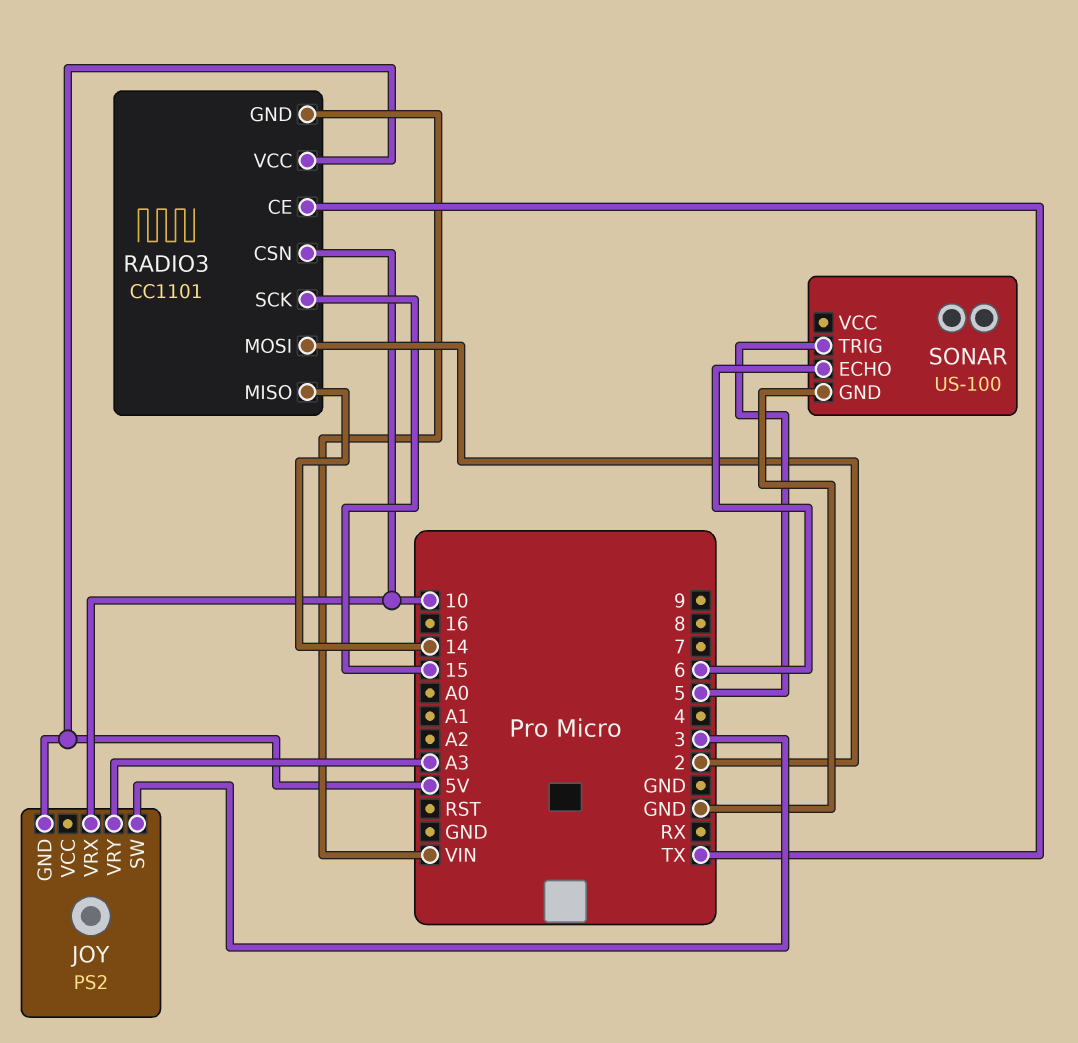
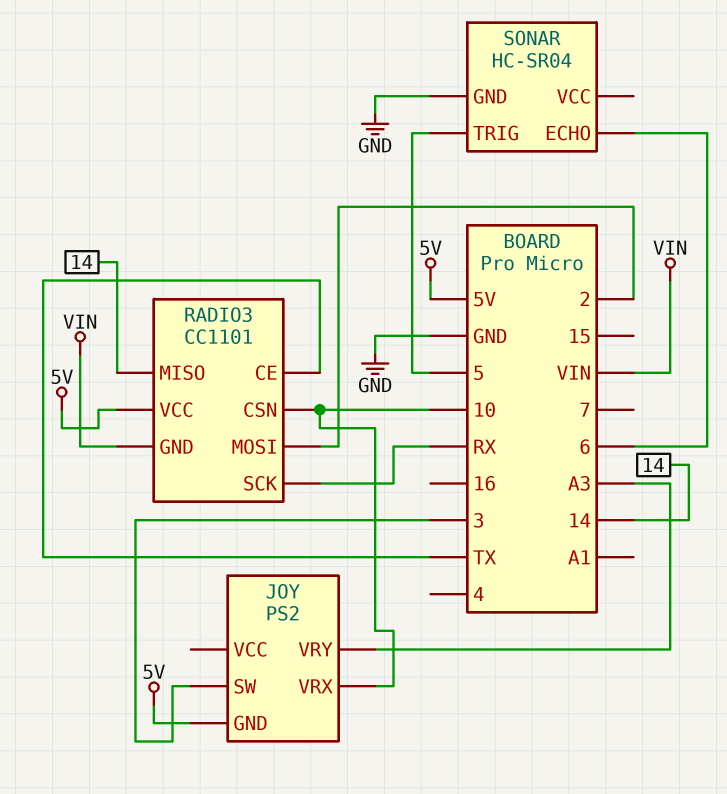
RADIO3 pin SCK: 15 -> RX
SONAR: US-100 -> HC-SR04

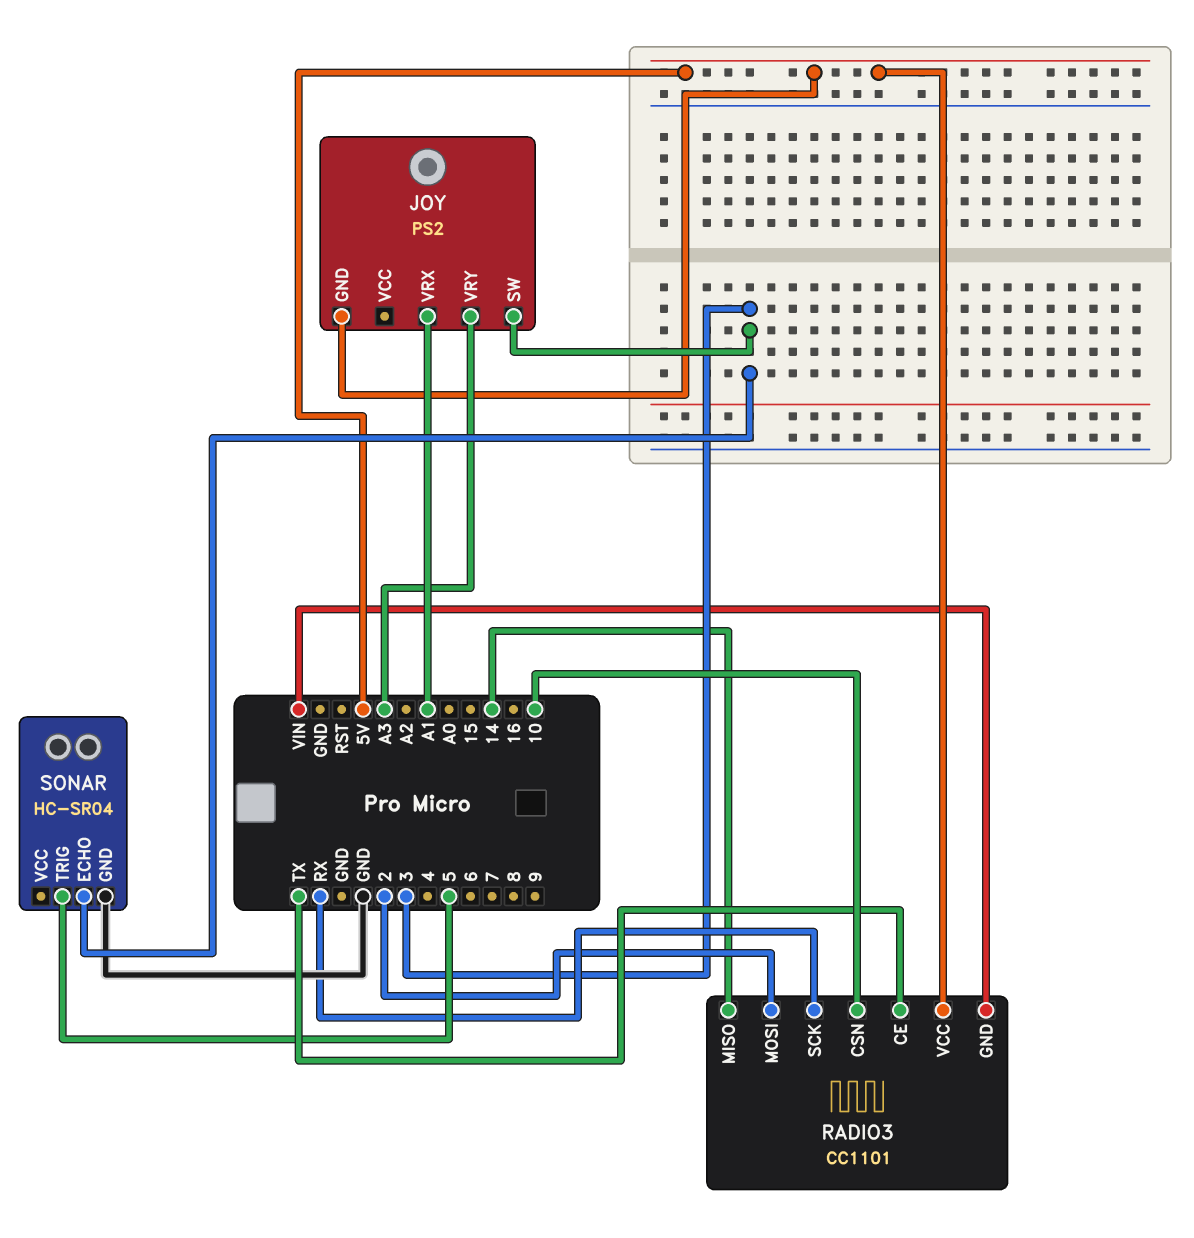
JOY pin VRX: 10 -> A1
SONAR pin ECHO: 6 -> 3

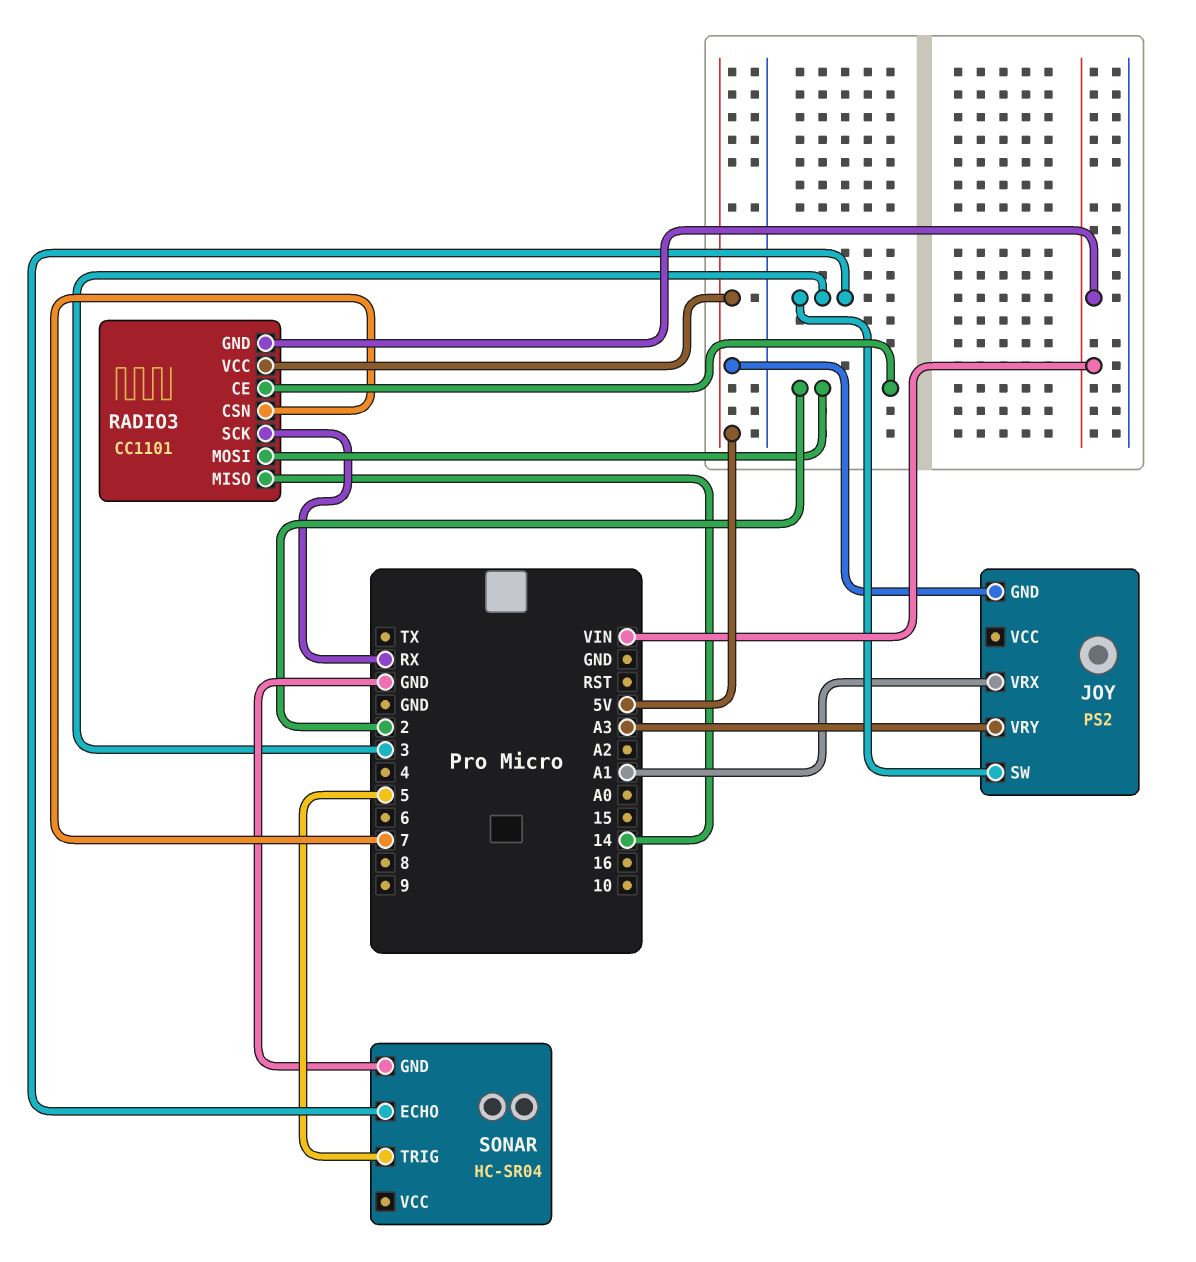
RADIO3 pin CE: TX -> 2
RADIO3 pin CSN: 10 -> 7

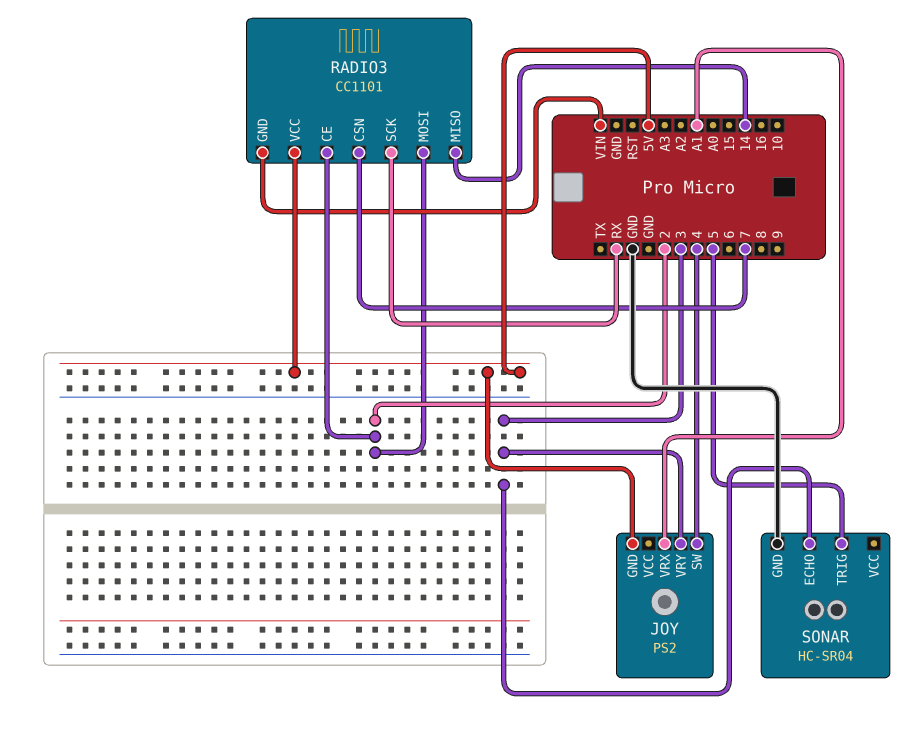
JOY pin SW: 3 -> 4
JOY pin VRY: A3 -> 3

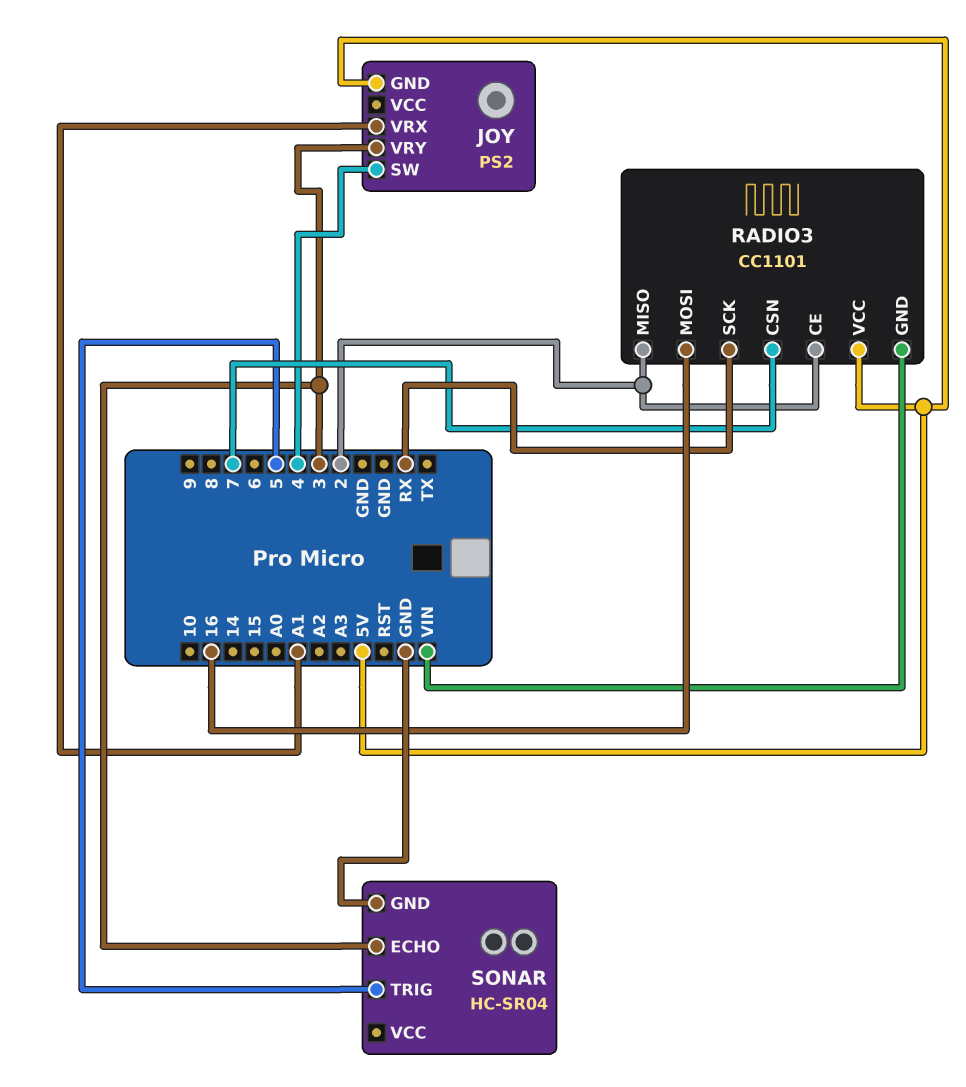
RADIO3 pin MISO: 14 -> 2
RADIO3 pin MOSI: 2 -> 16

